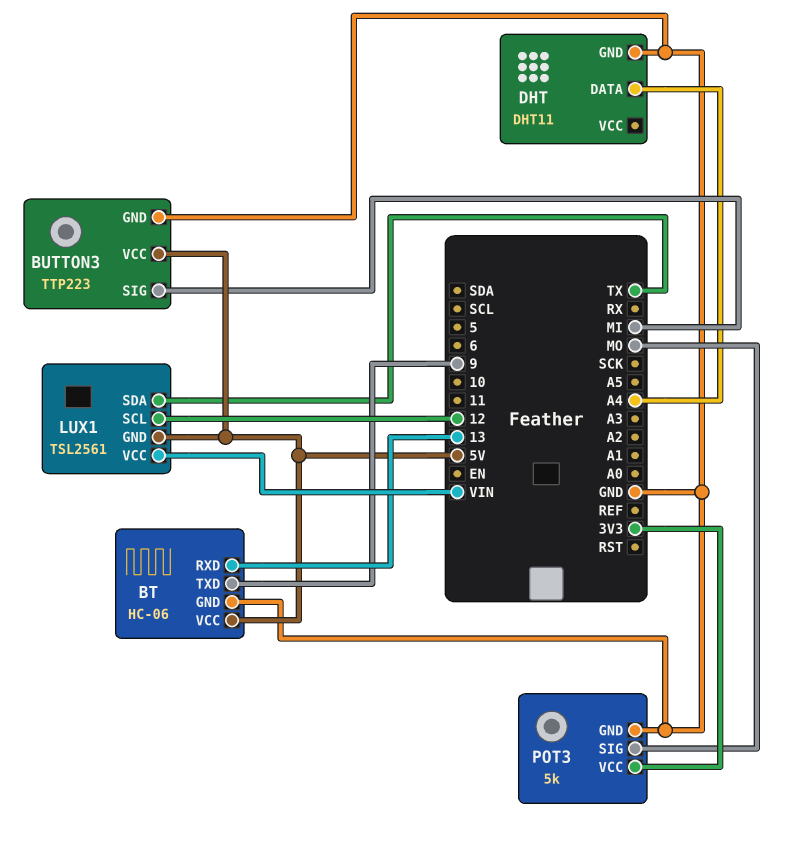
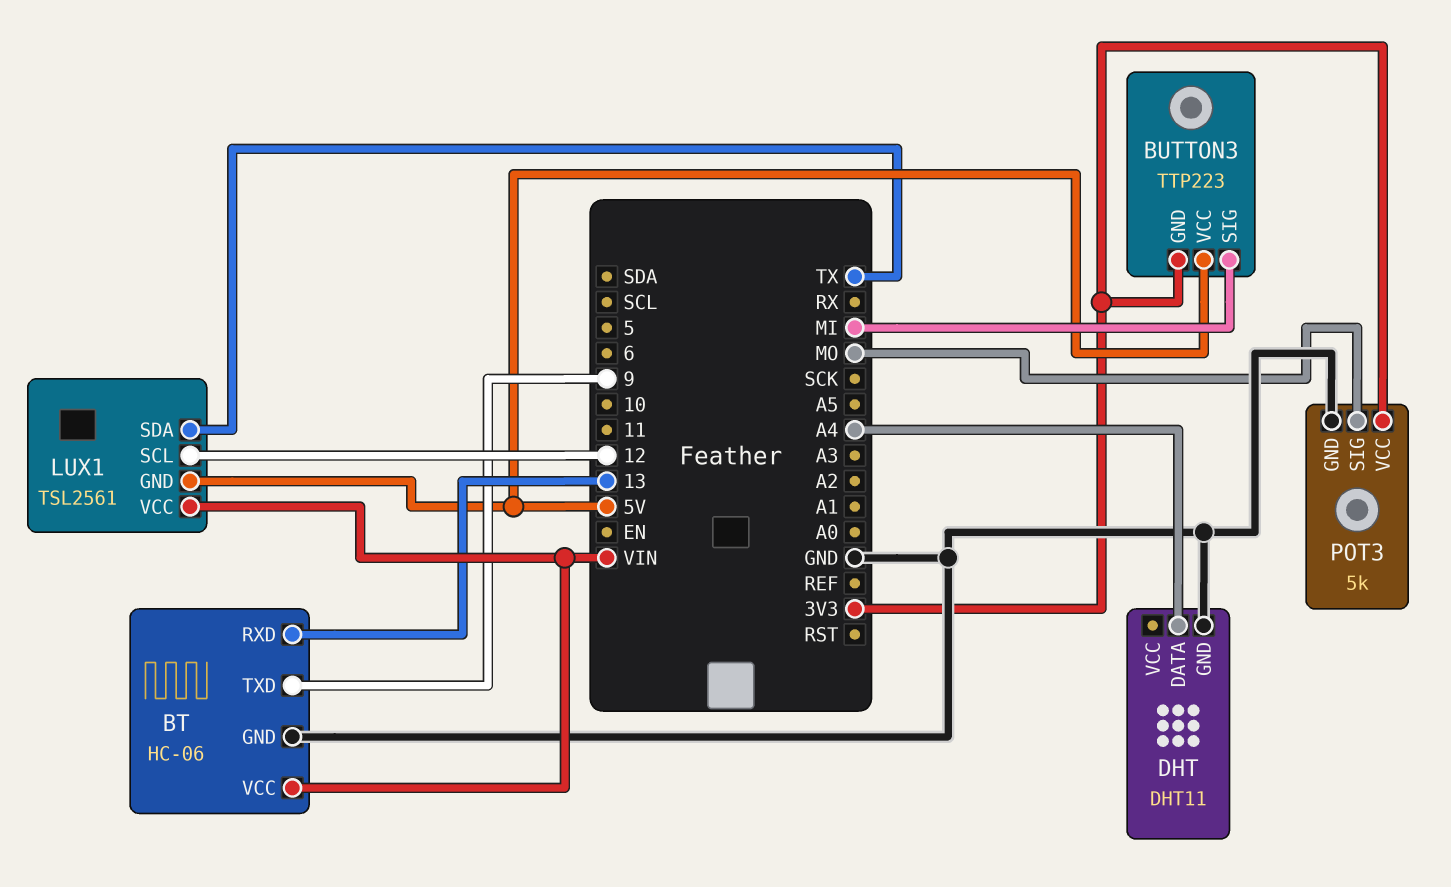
BT pin VCC: 5V -> VIN
BUTTON3 pin GND: GND -> 3V3

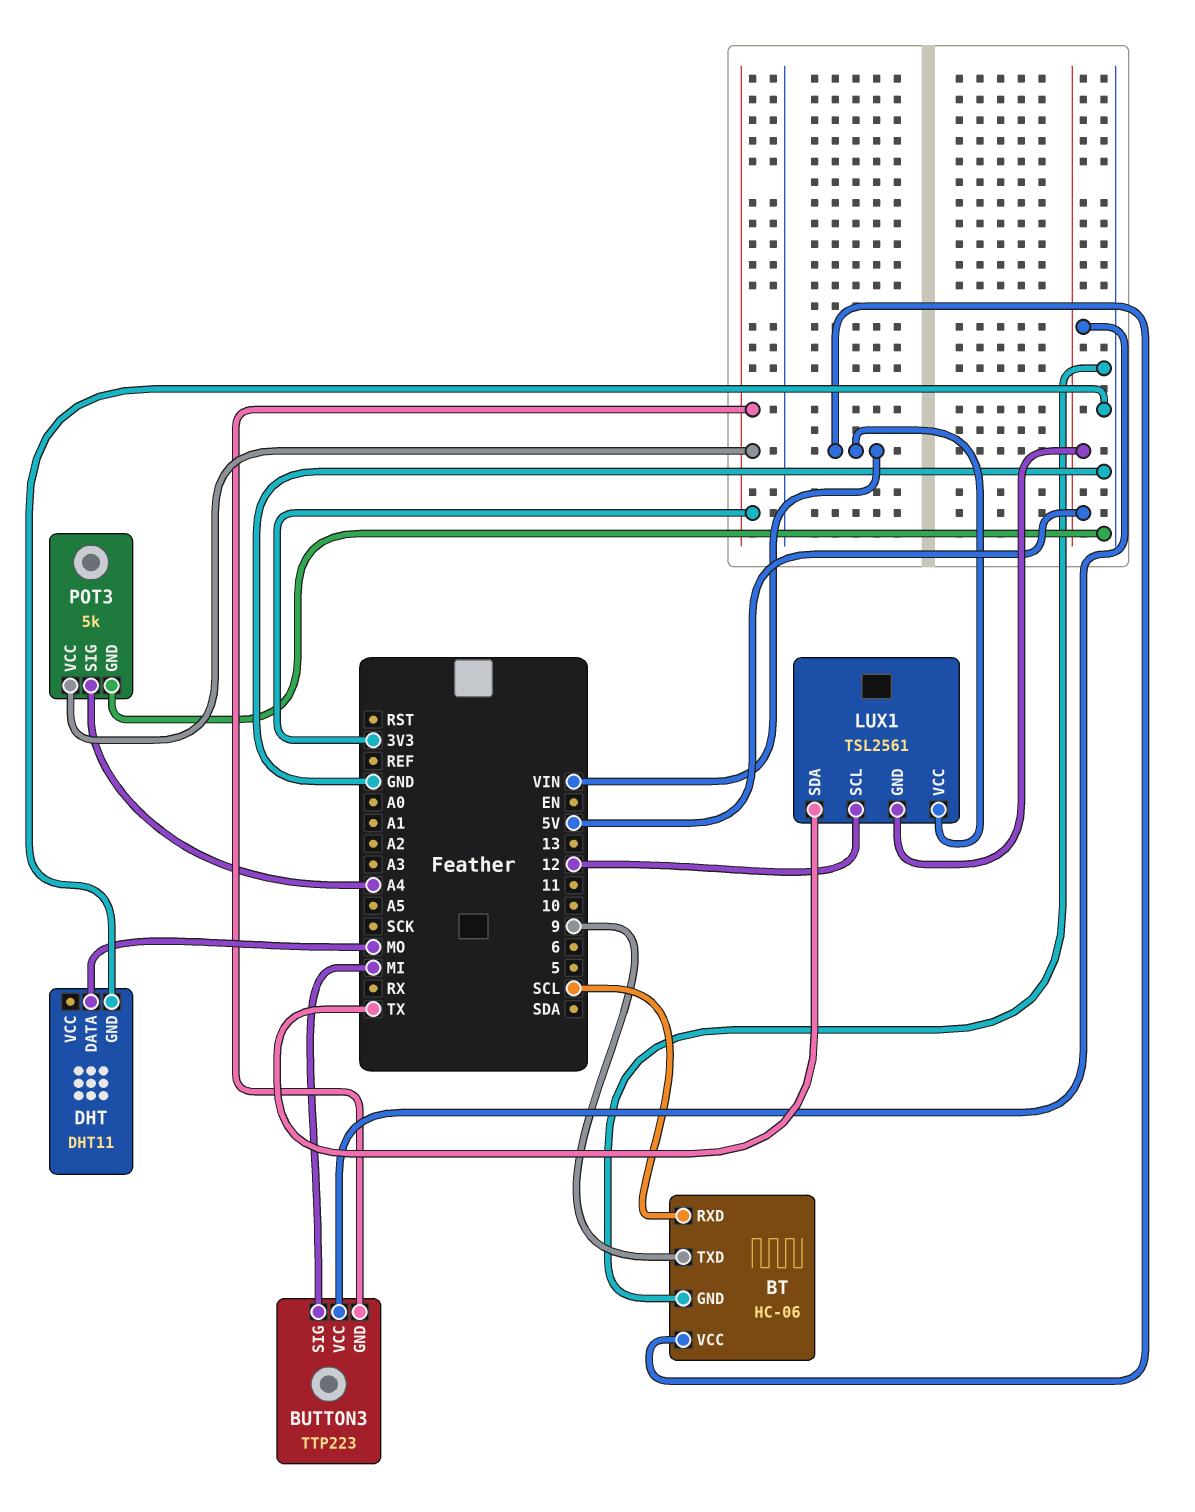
BT pin RXD: 13 -> SCL
DHT pin DATA: A4 -> MO
POT3 pin SIG: MO -> A4

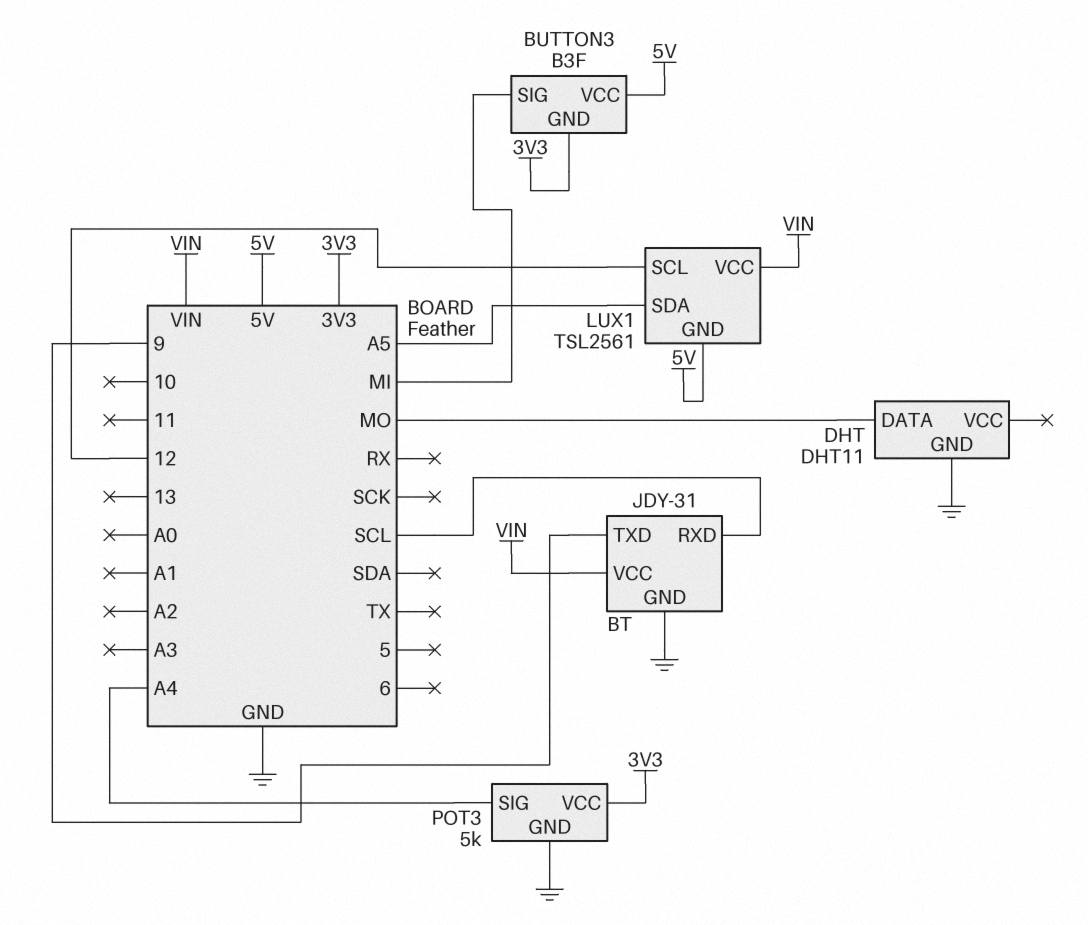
BT: HC-06 -> JDY-31
BUTTON3: TTP223 -> B3F
LUX1 pin SDA: TX -> A5

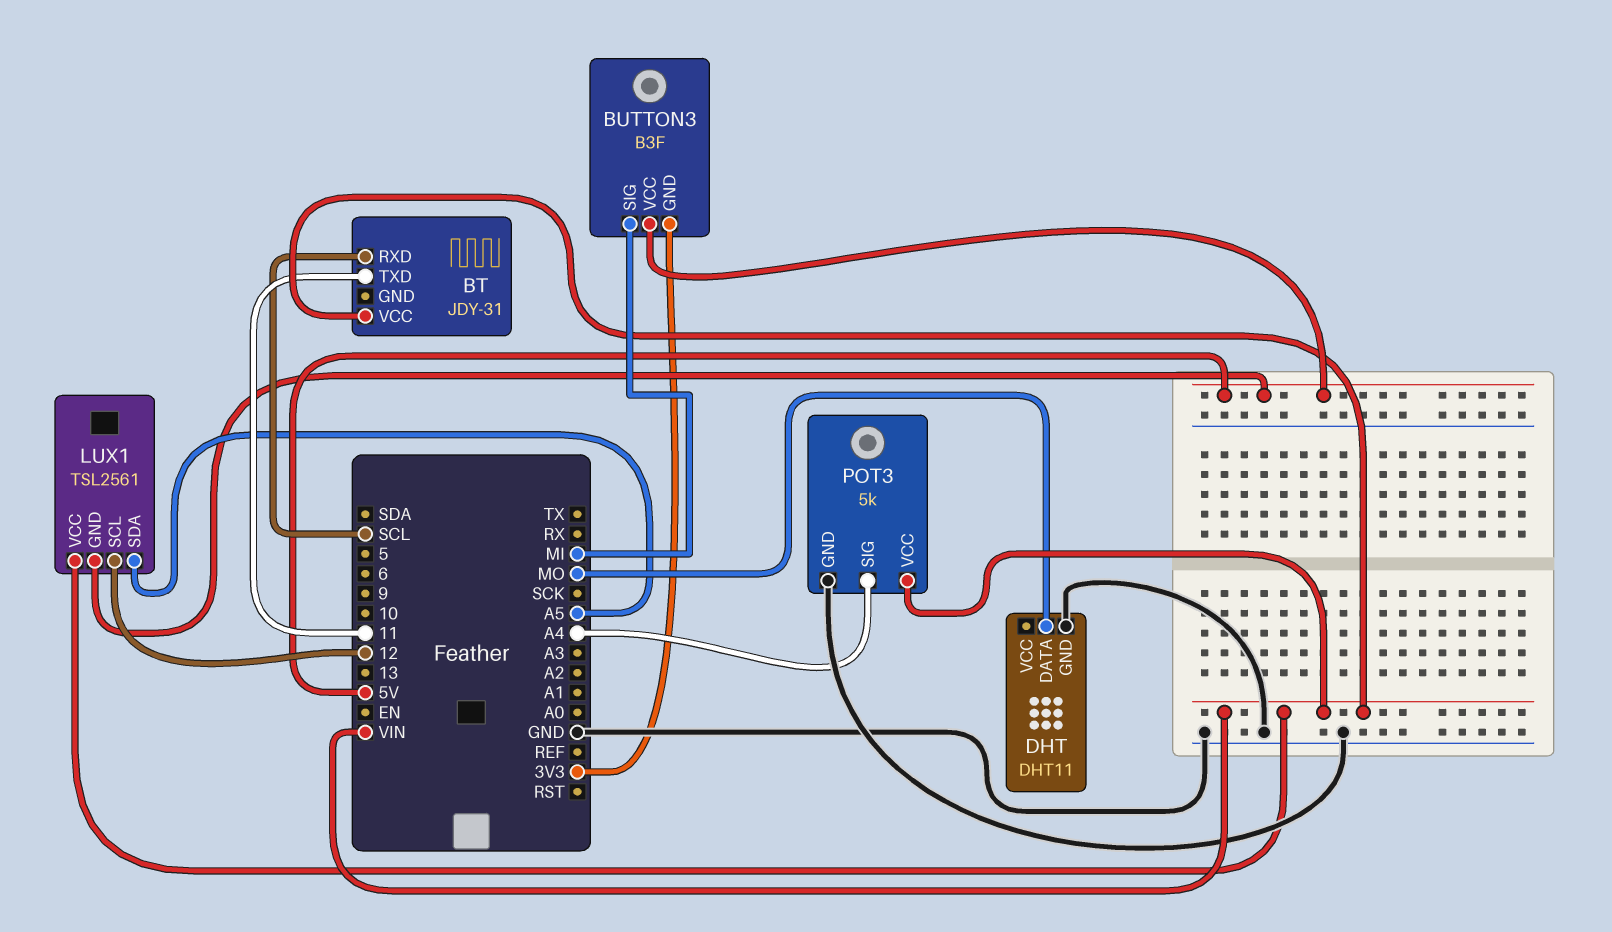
BT pin GND: GND -> none
BT pin TXD: 9 -> 11
POT3 pin VCC: 3V3 -> VIN

